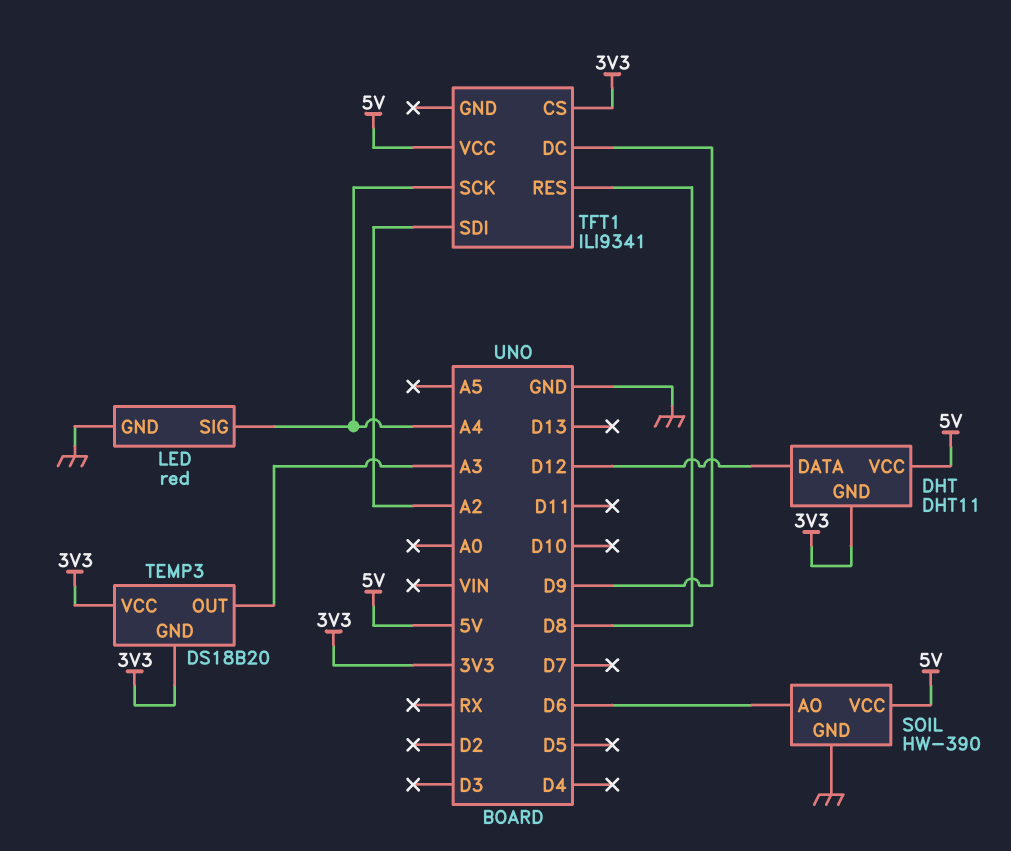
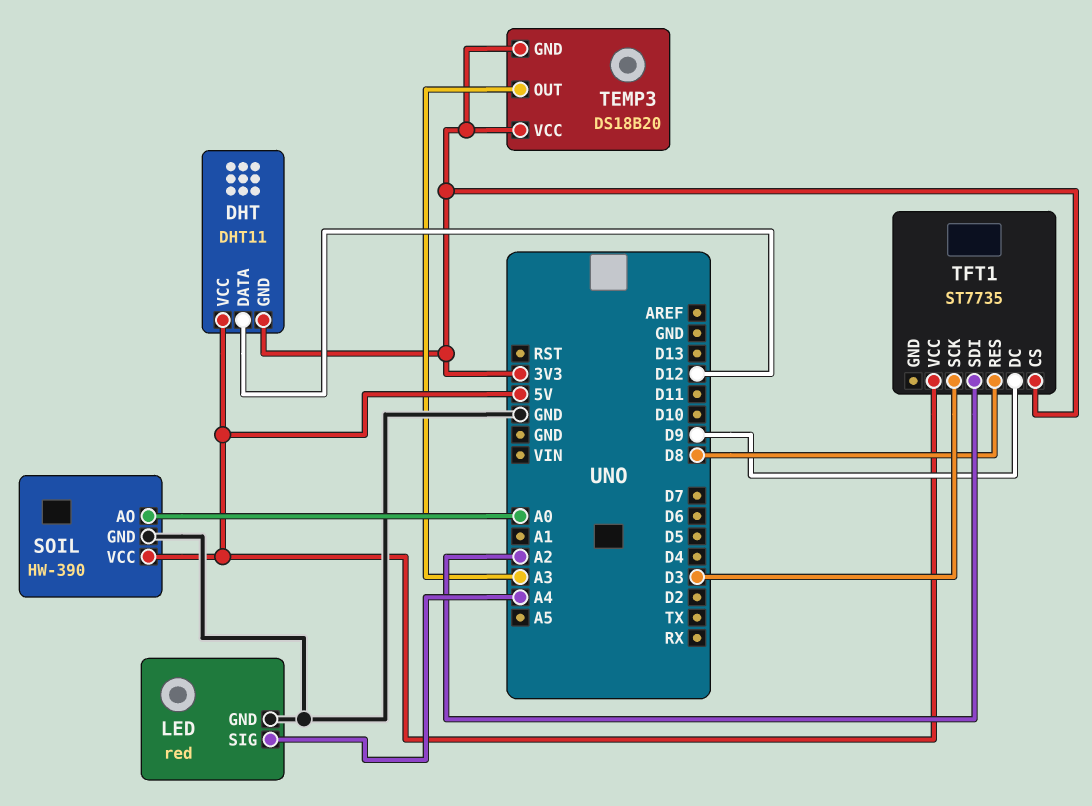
SOIL pin AO: D6 -> A0
TFT1: ILI9341 -> ST7735
TFT1 pin SCK: A4 -> D3

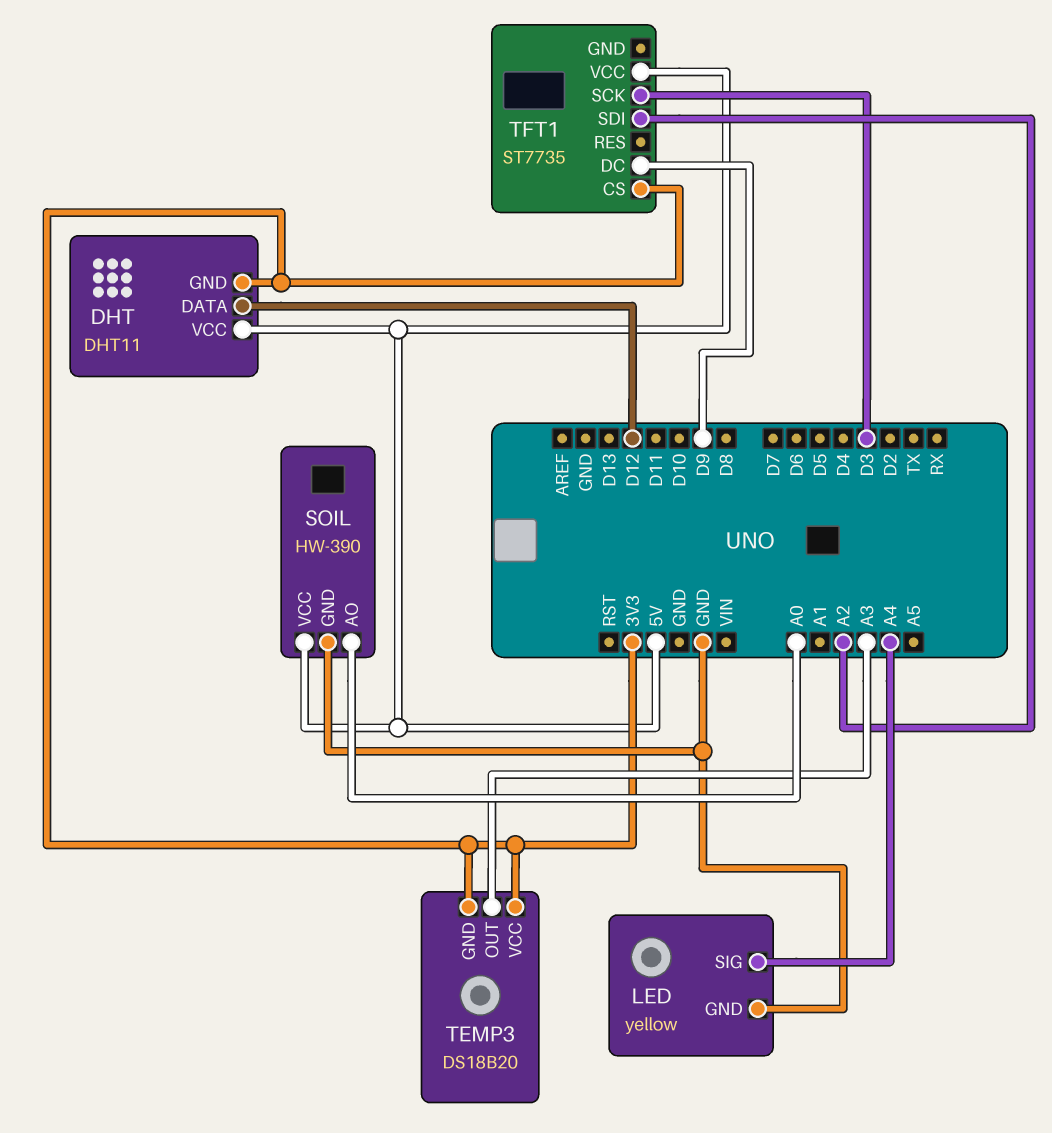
LED: red -> yellow
TFT1 pin RES: D8 -> none

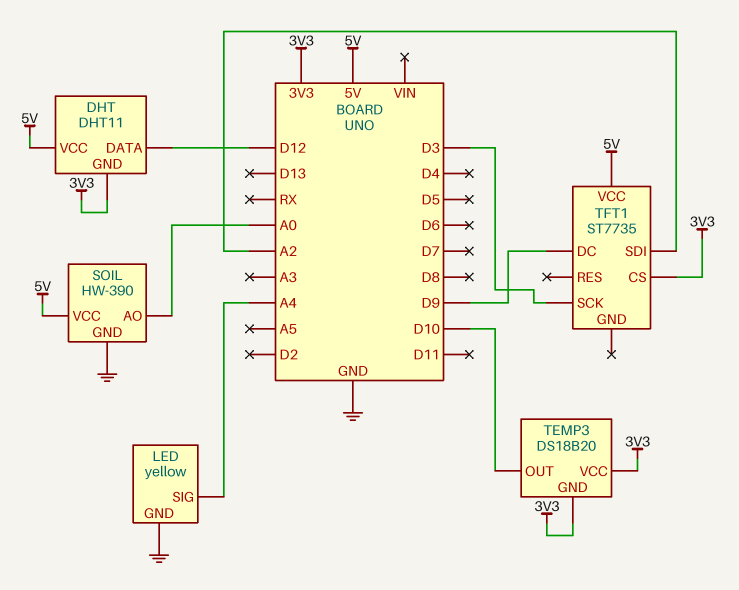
TEMP3 pin OUT: A3 -> D10

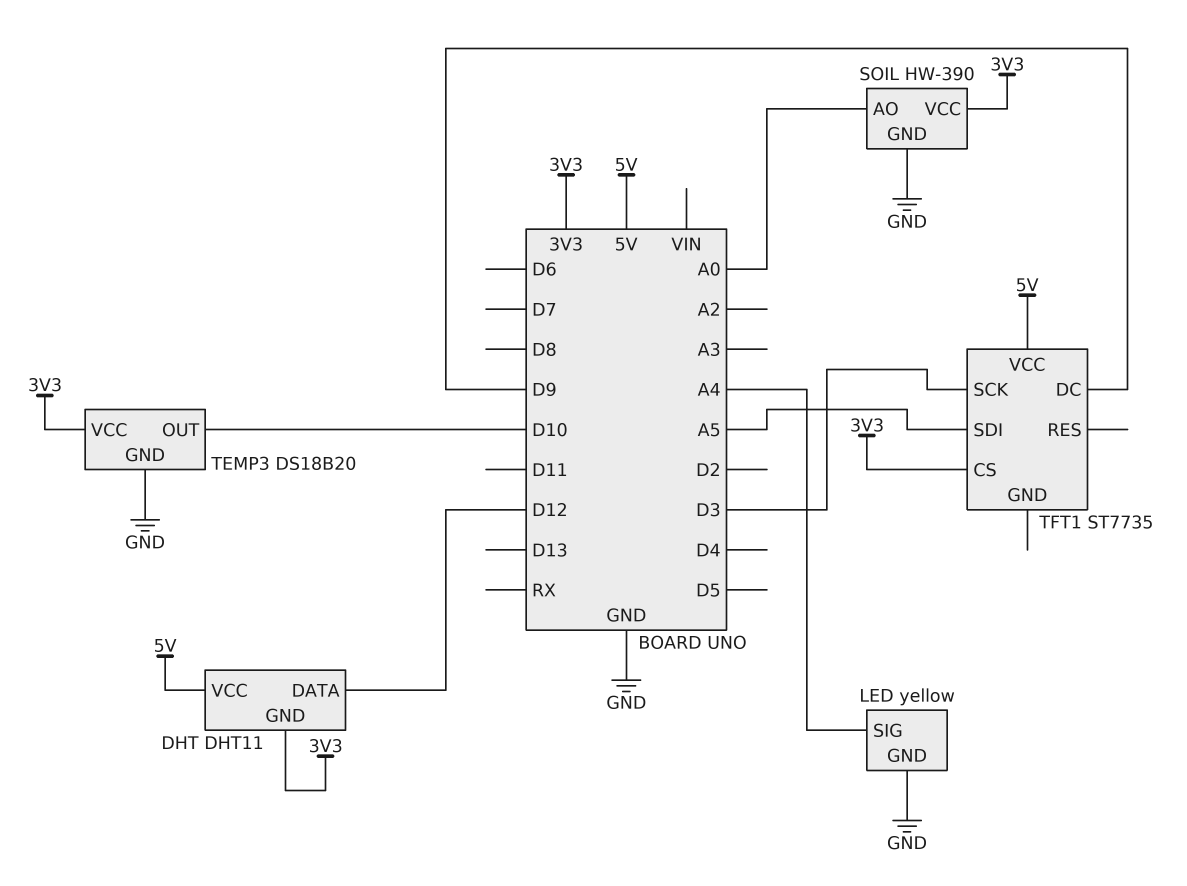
SOIL pin VCC: 5V -> 3V3
TEMP3 pin GND: 3V3 -> GND
TFT1 pin SDI: A2 -> A5

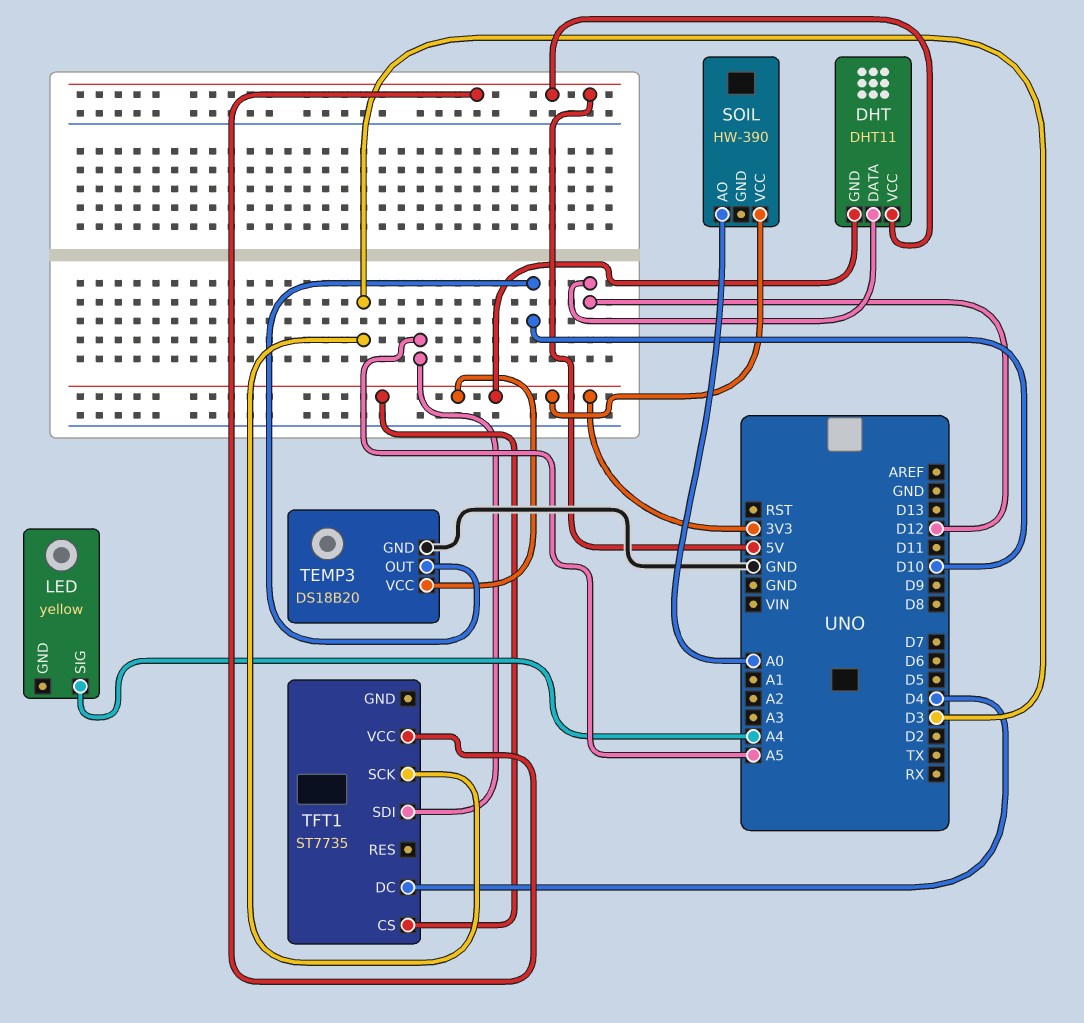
LED pin GND: GND -> none
SOIL pin GND: GND -> none
TFT1 pin DC: D9 -> D4

